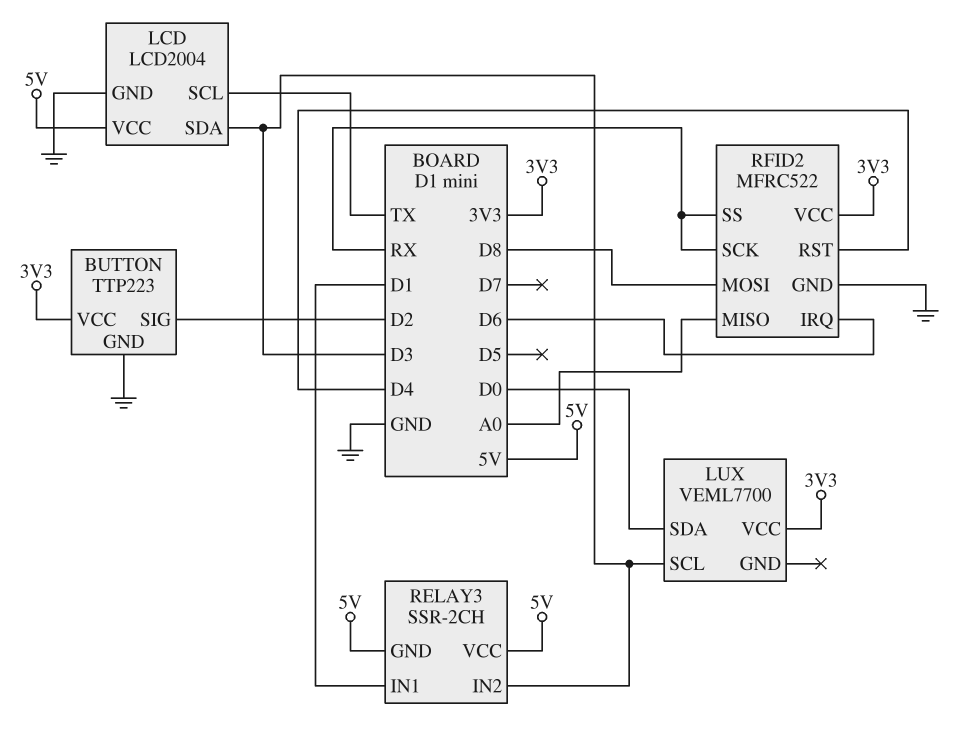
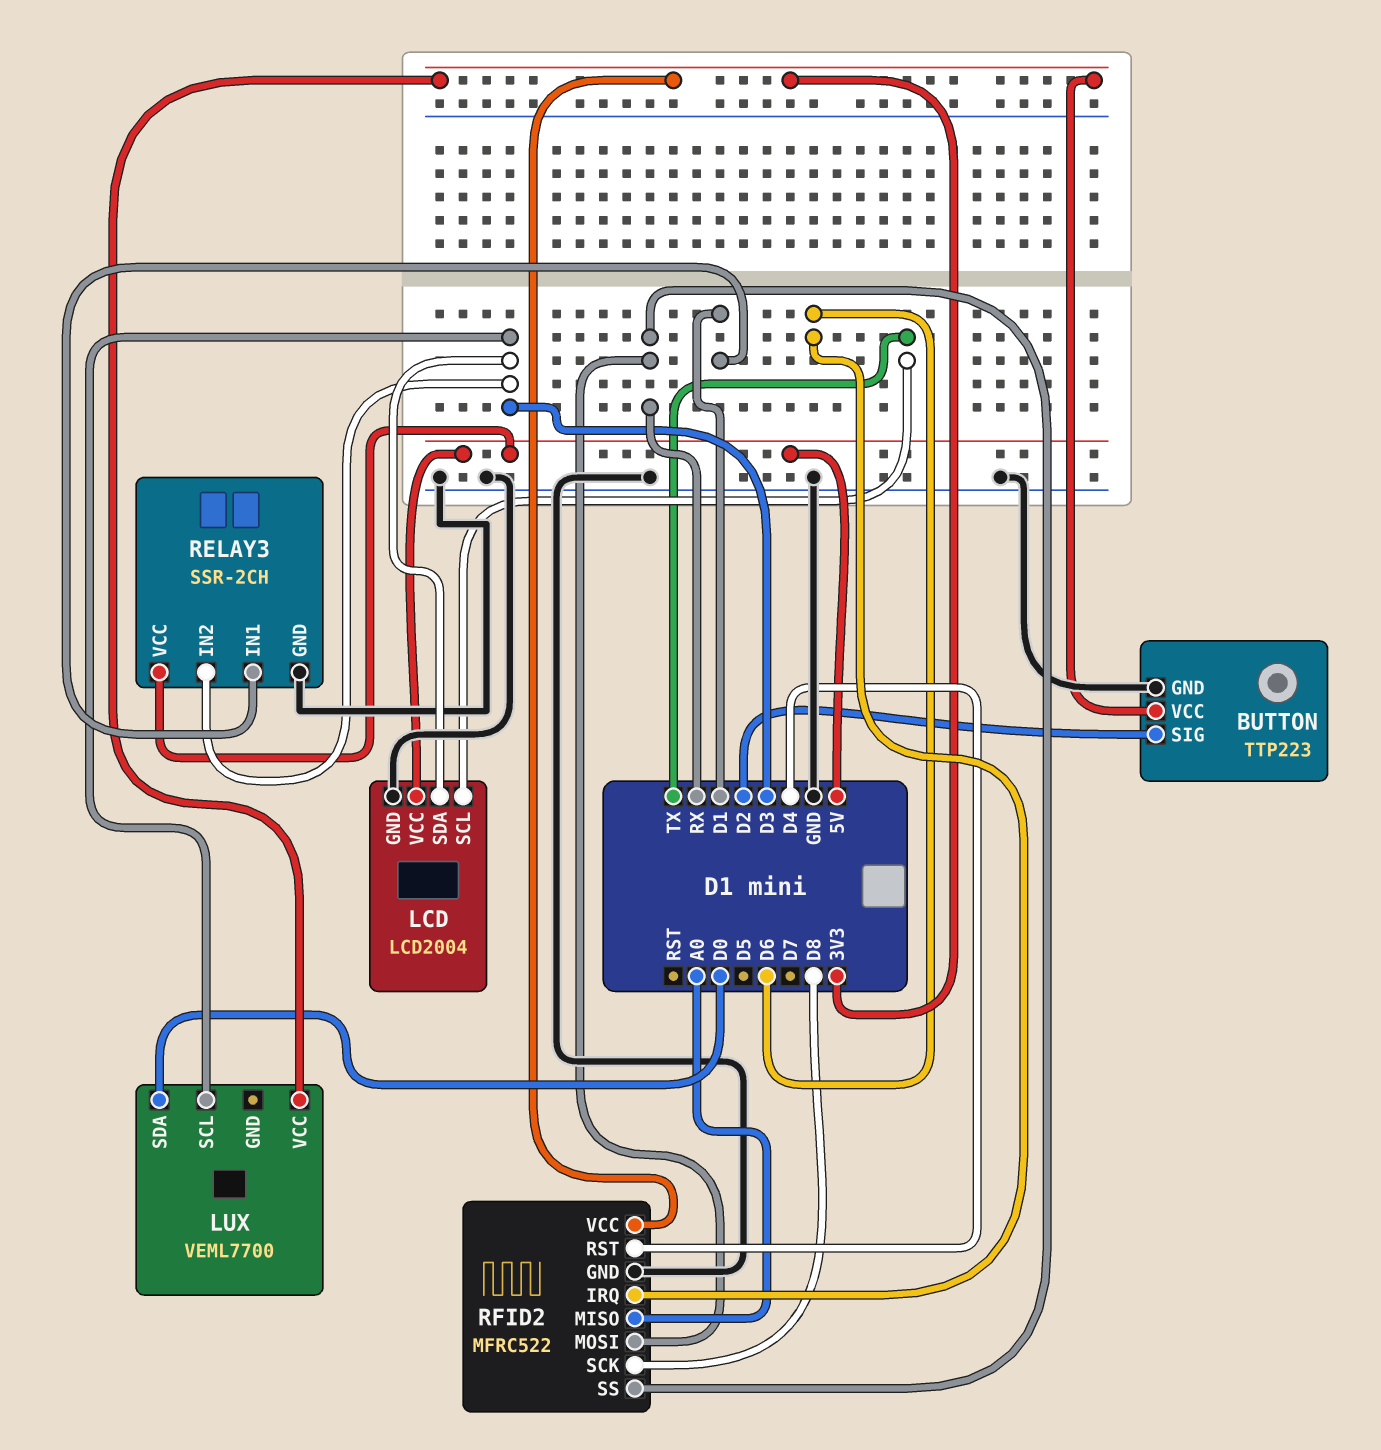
RELAY3 pin GND: 5V -> GND
RFID2 pin MOSI: D8 -> RX
RFID2 pin SCK: RX -> D8

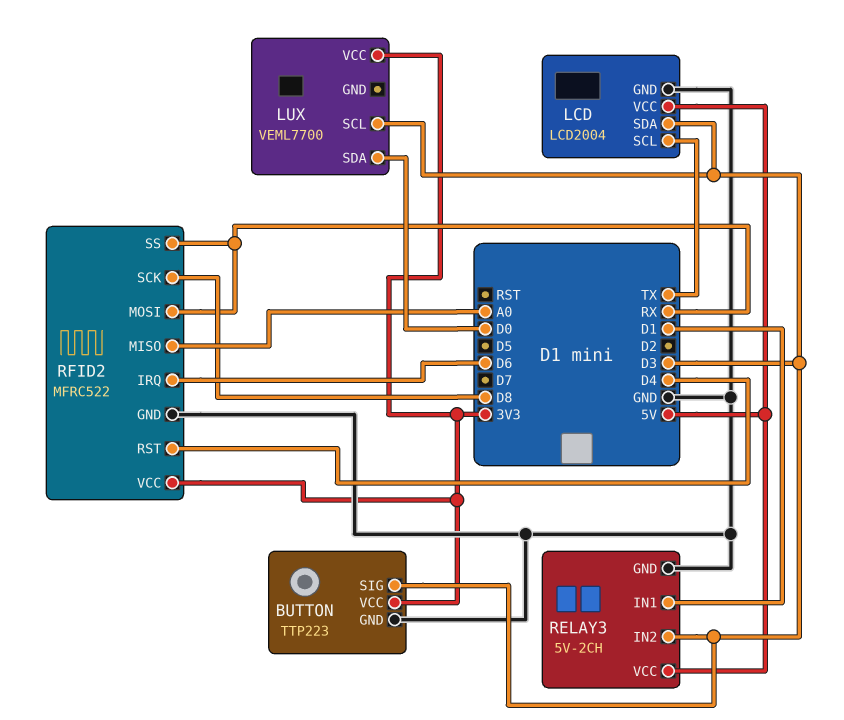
BUTTON pin SIG: D2 -> D3
RELAY3: SSR-2CH -> 5V-2CH

